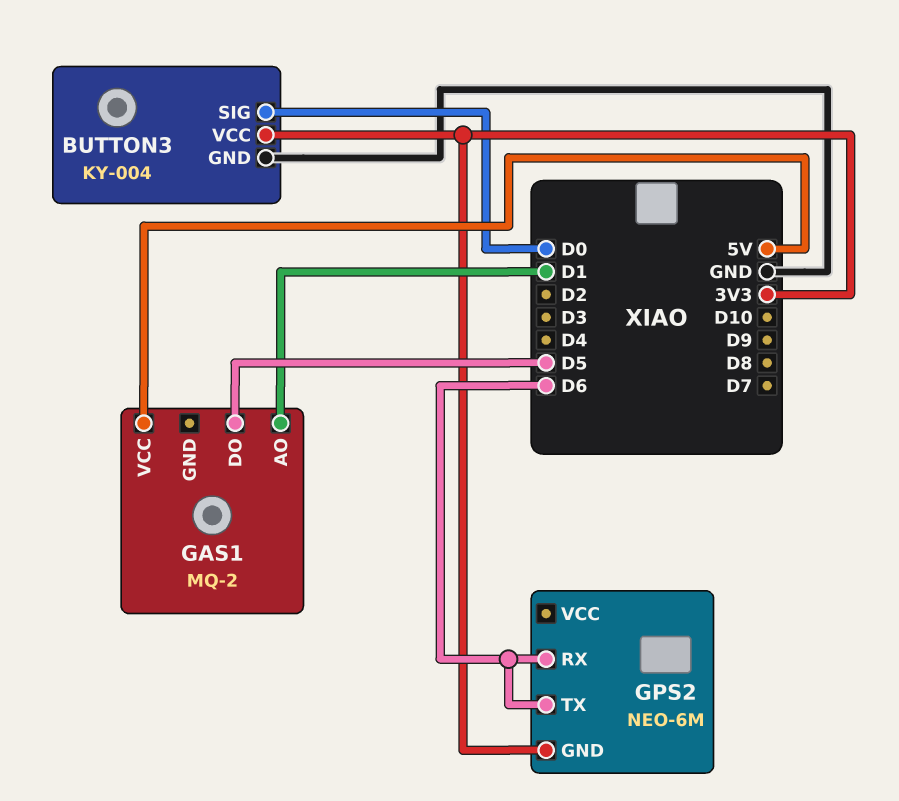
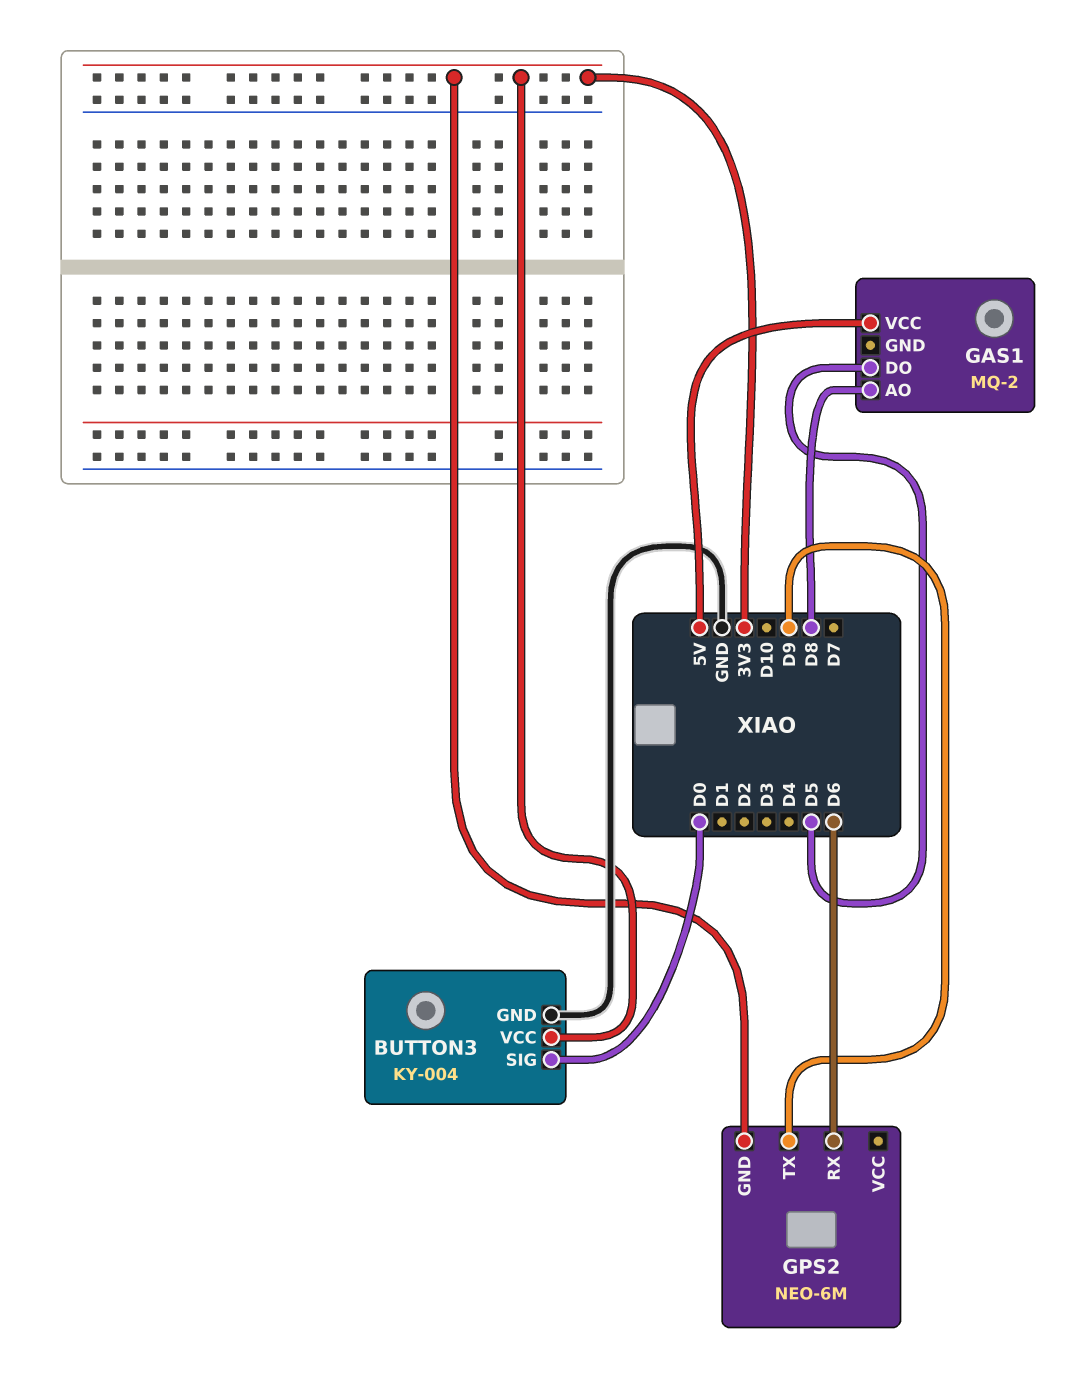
GAS1 pin AO: D1 -> D8
GPS2 pin TX: D6 -> D9

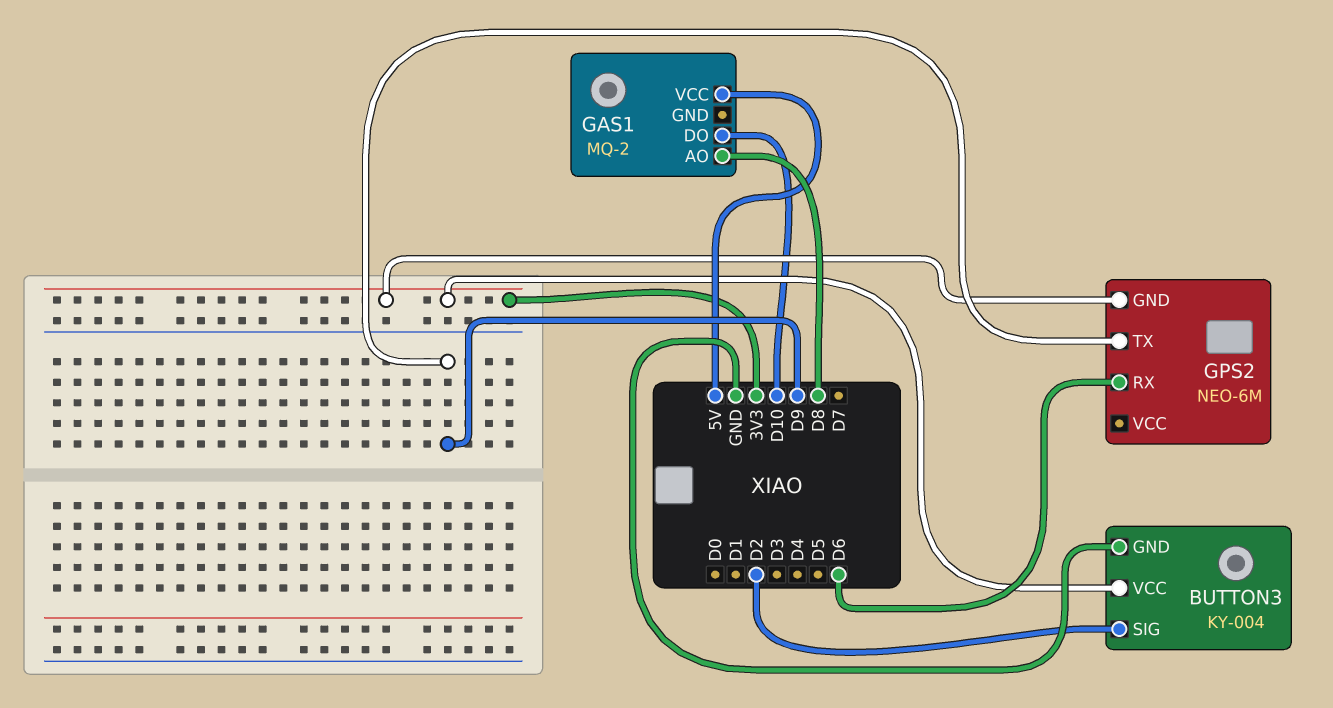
BUTTON3 pin SIG: D0 -> D2
GAS1 pin DO: D5 -> D10

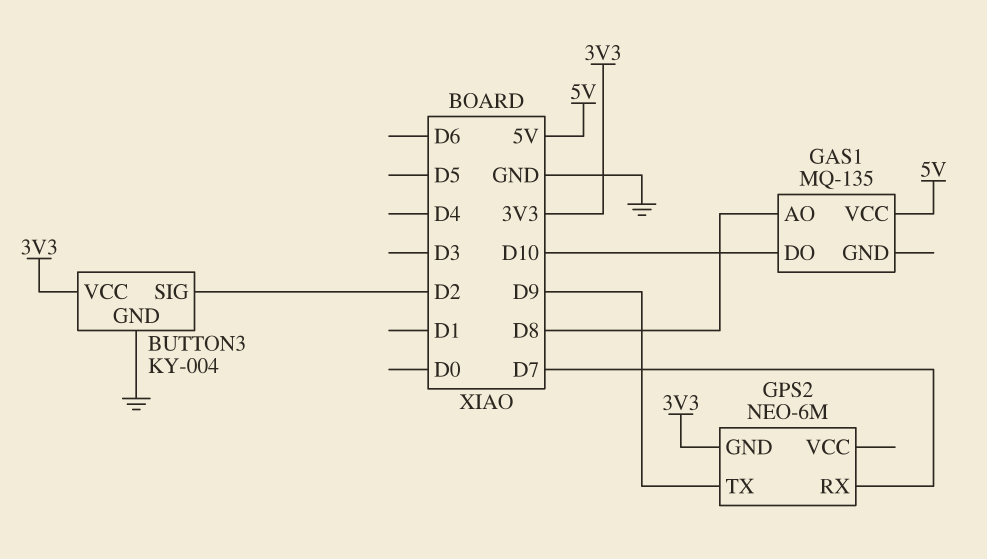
GAS1: MQ-2 -> MQ-135
GPS2 pin RX: D6 -> D7

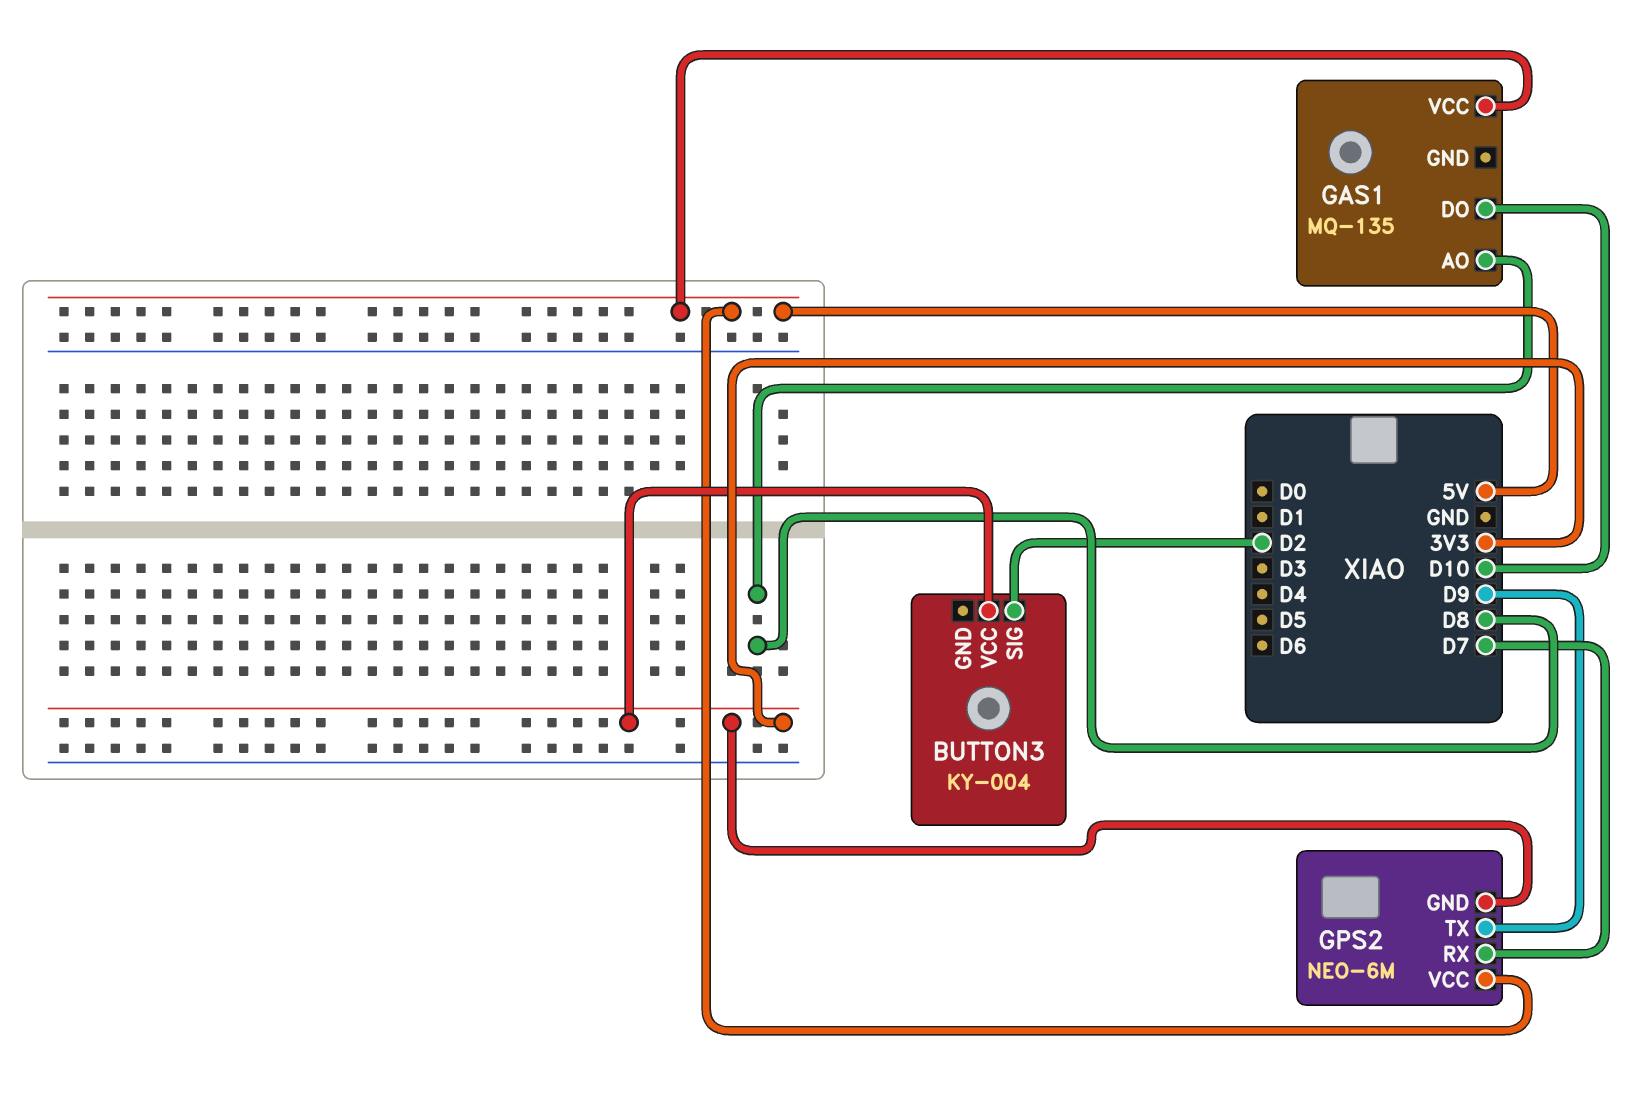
BUTTON3 pin GND: GND -> none
GPS2 pin VCC: none -> 5V

